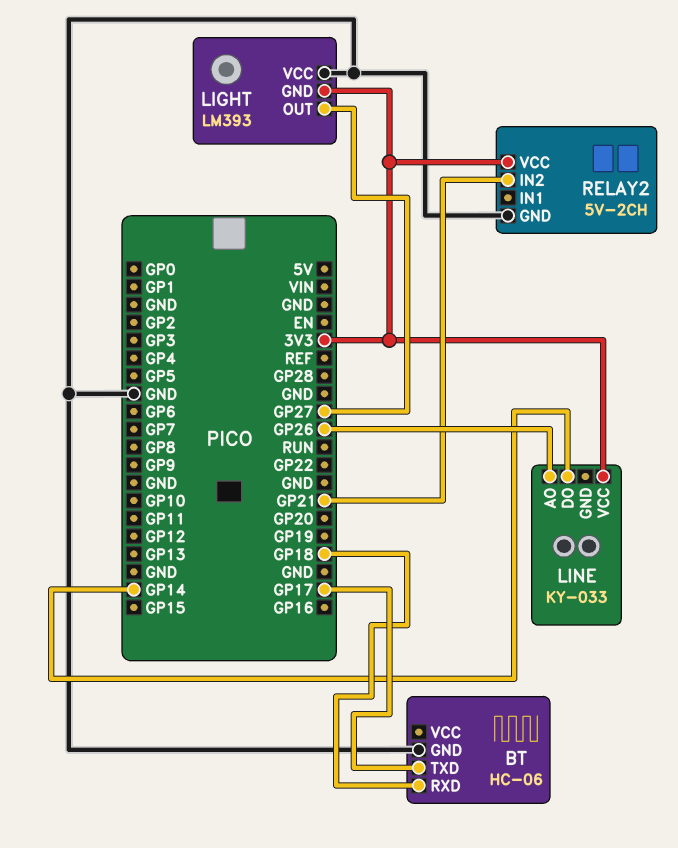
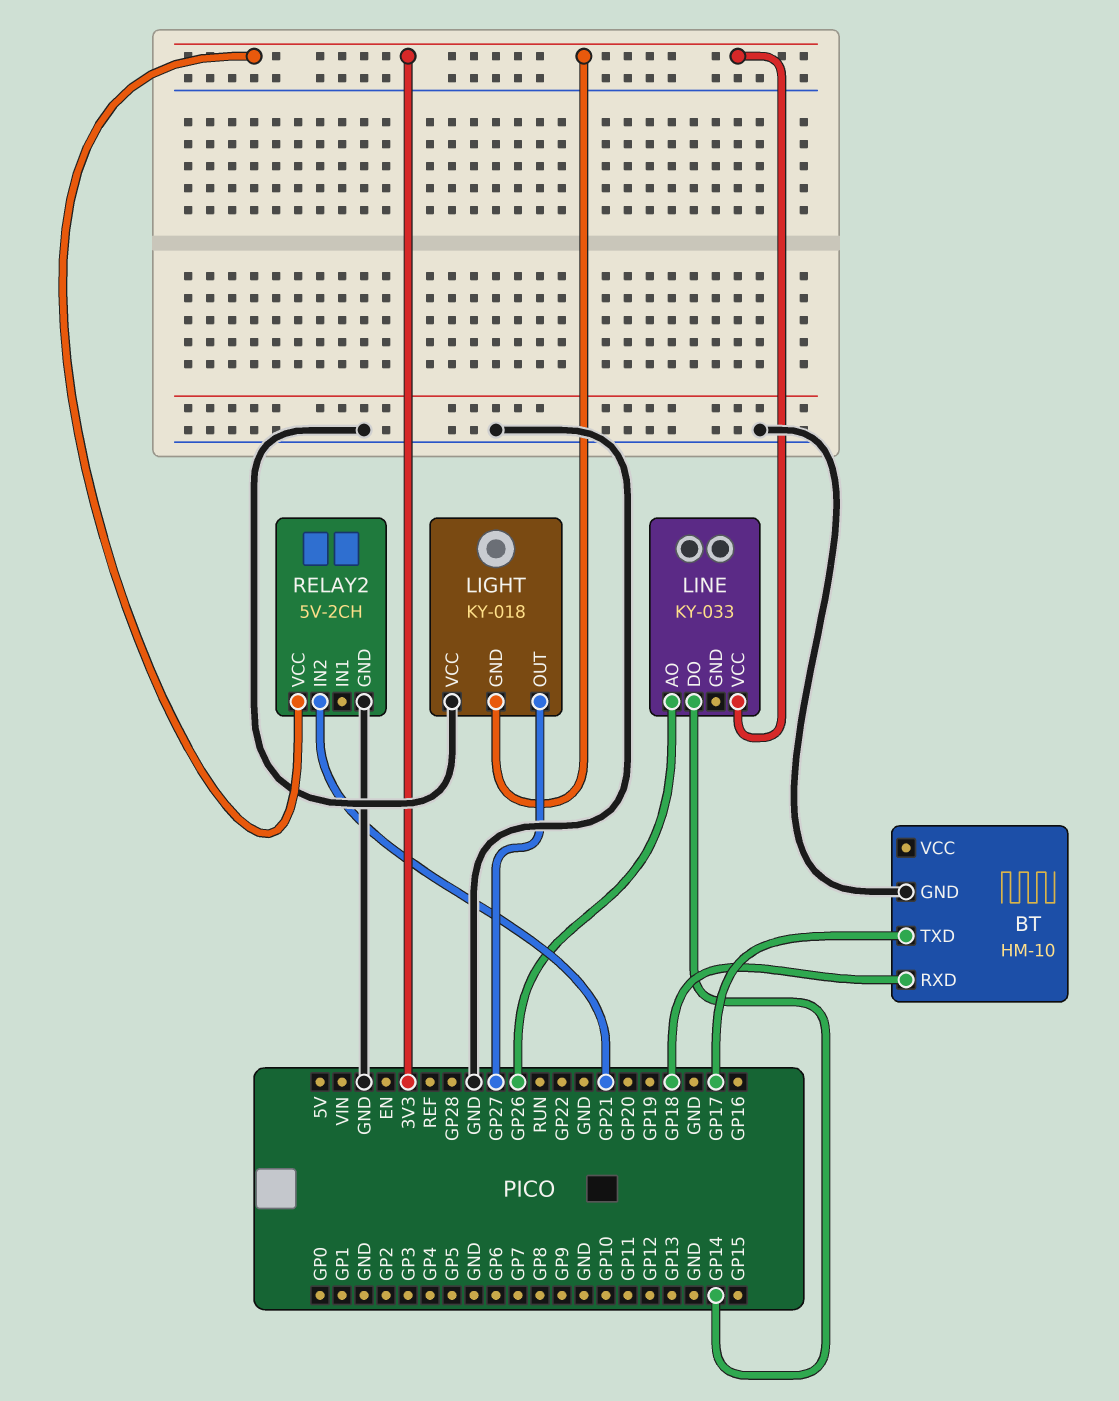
BT: HC-06 -> HM-10
LIGHT: LM393 -> KY-018

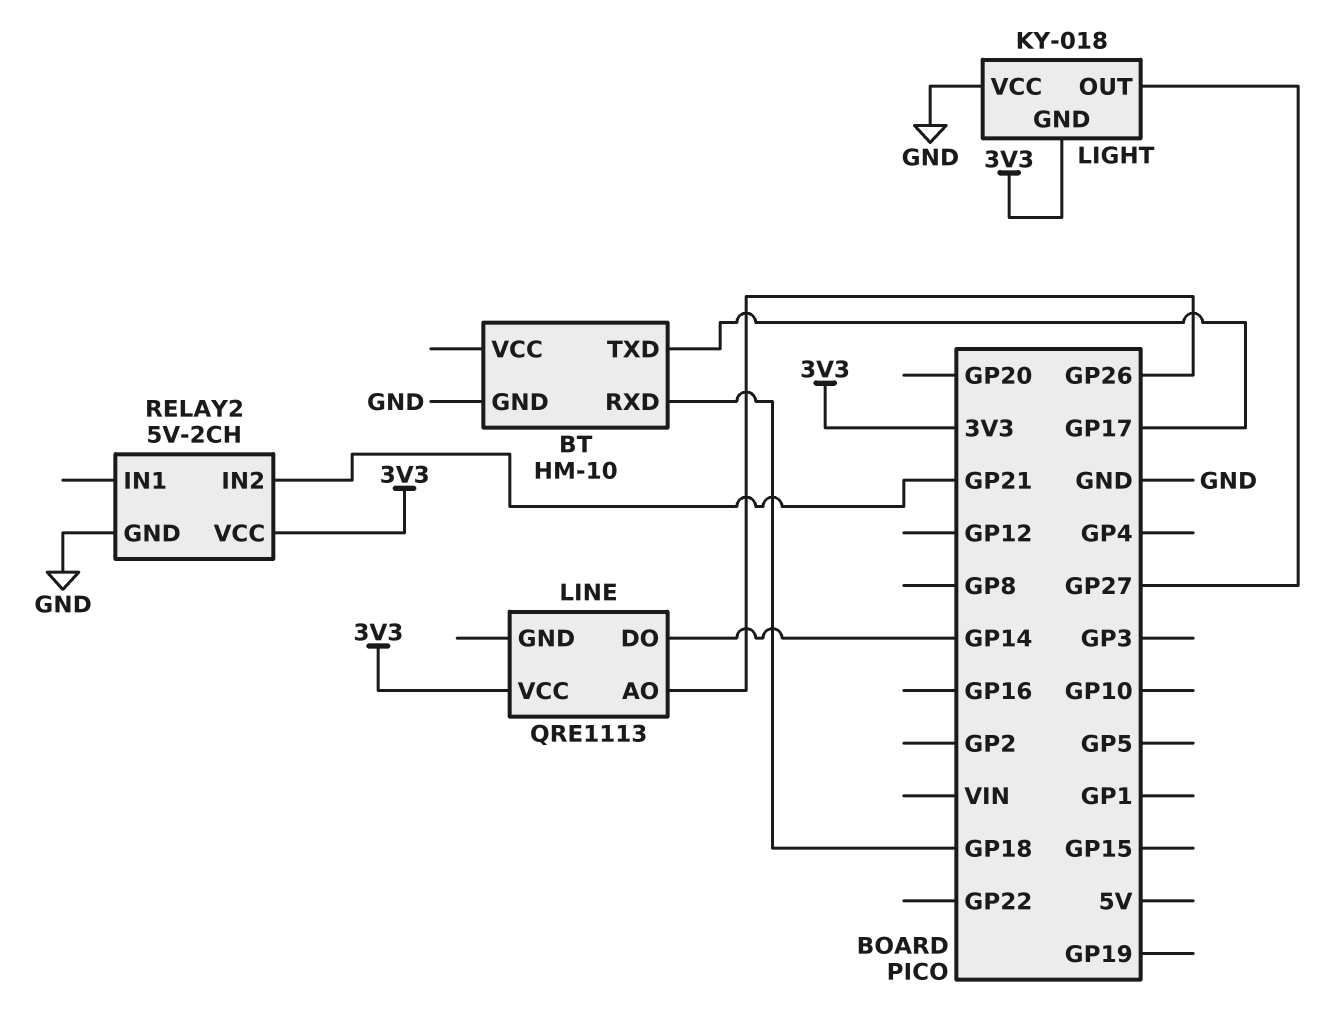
LINE: KY-033 -> QRE1113

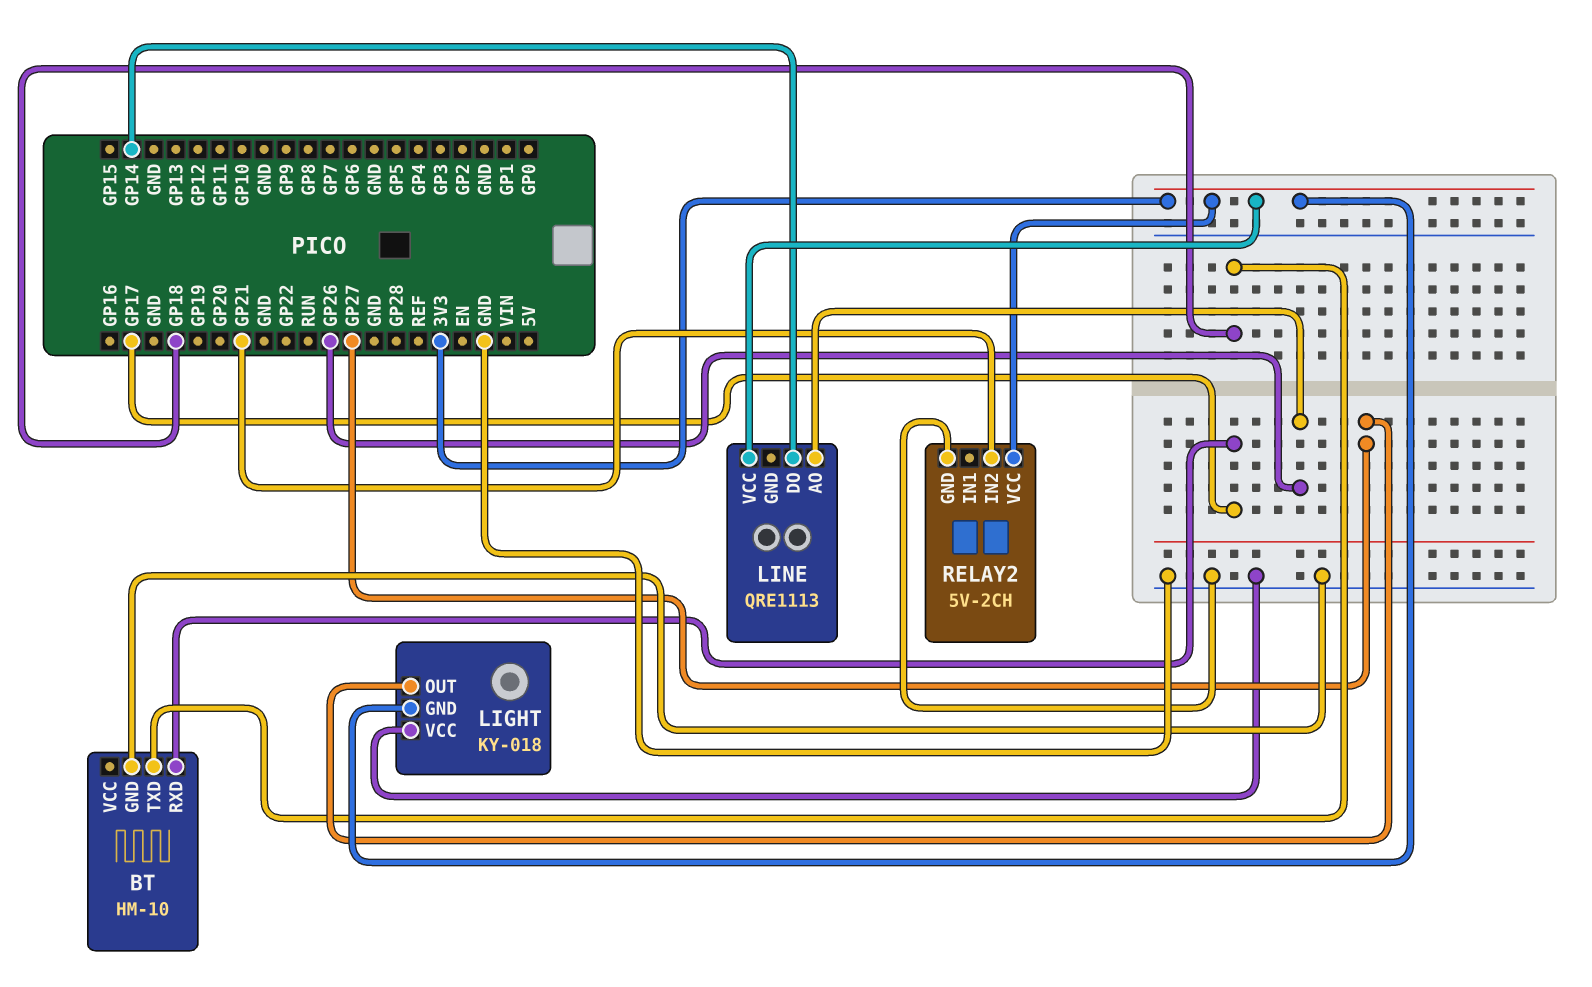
BT pin RXD: GP18 -> GP17
BT pin TXD: GP17 -> GP18

